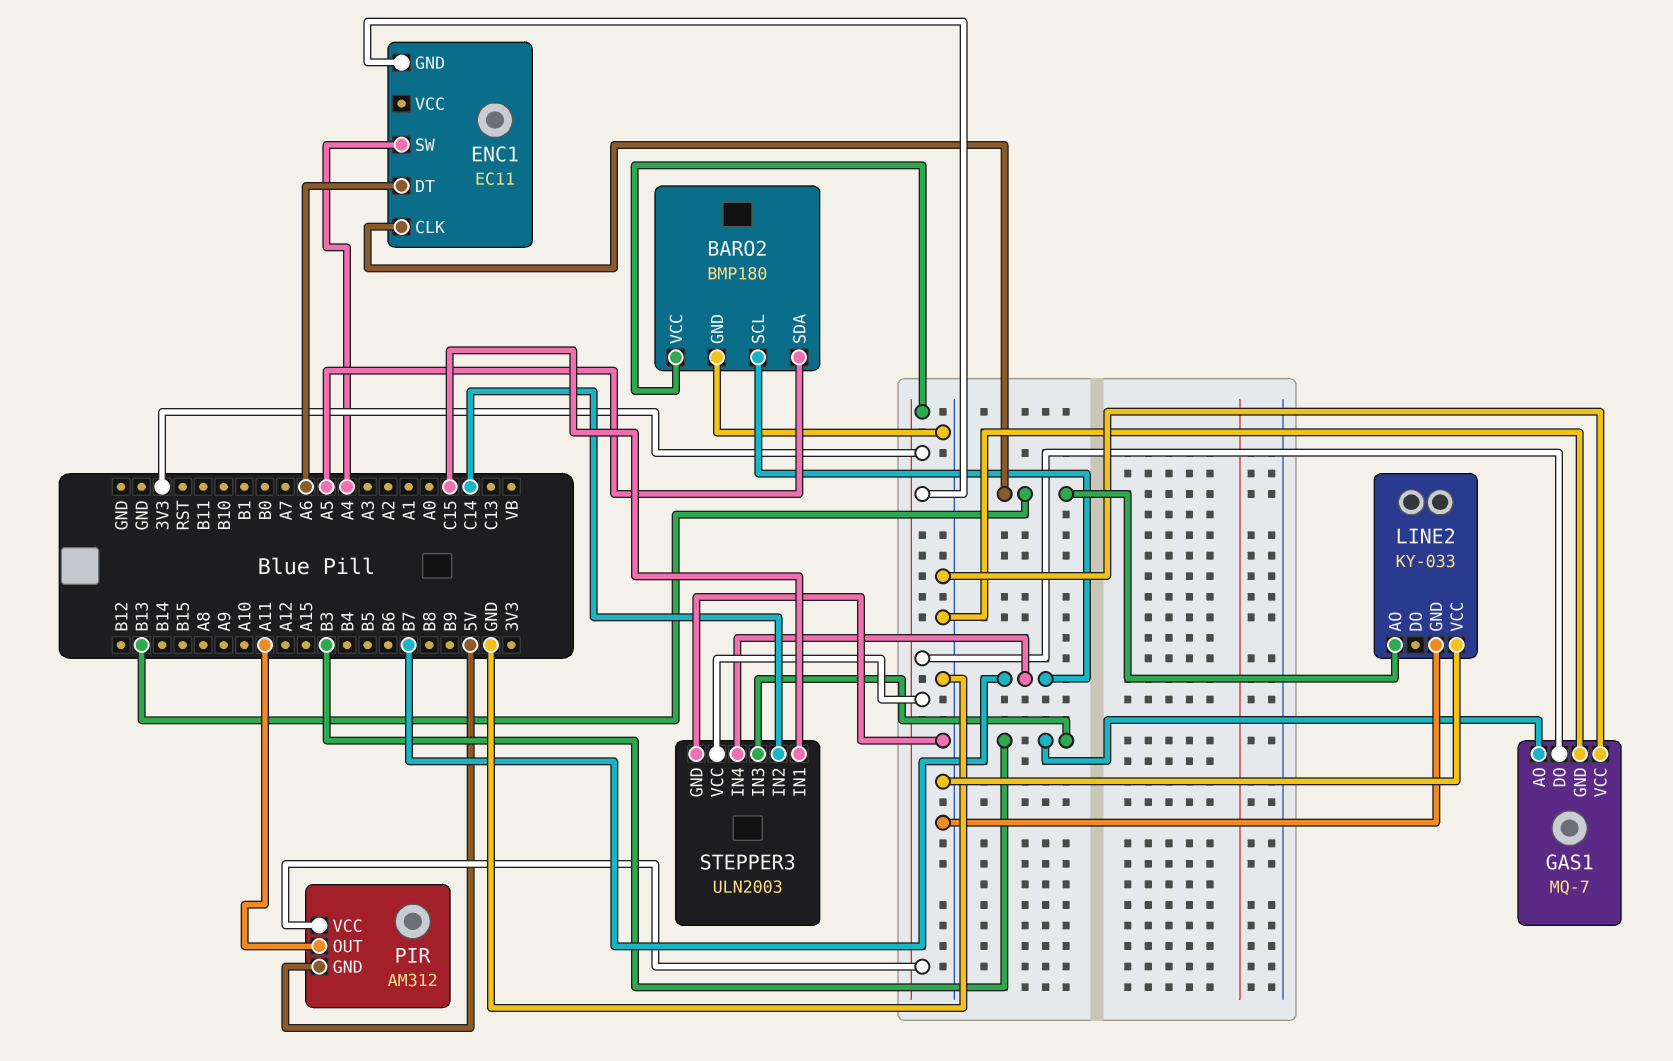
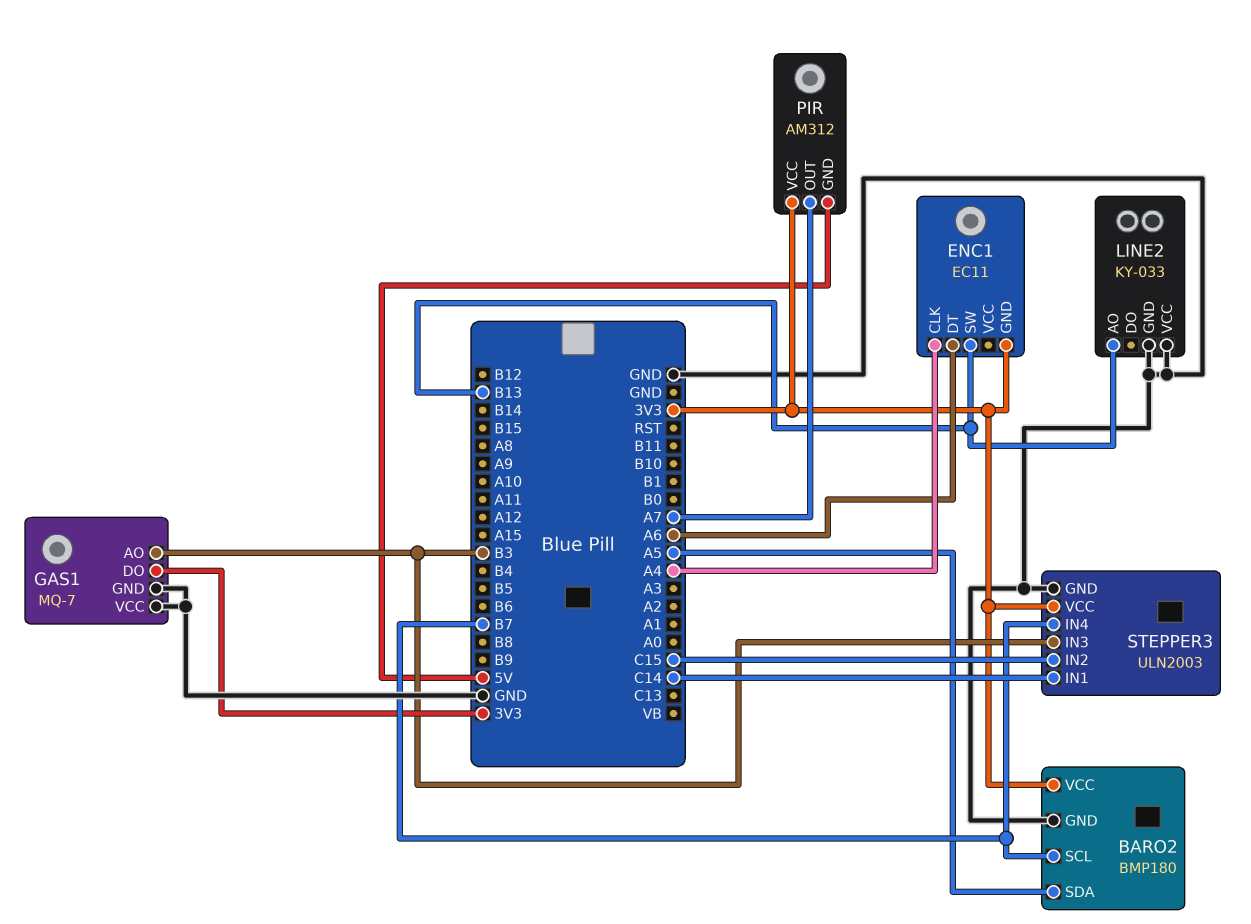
ENC1 pin CLK: B13 -> A4
ENC1 pin SW: A4 -> B13
PIR pin OUT: A11 -> A7
STEPPER3 pin IN1: C15 -> C14
STEPPER3 pin IN2: C14 -> C15

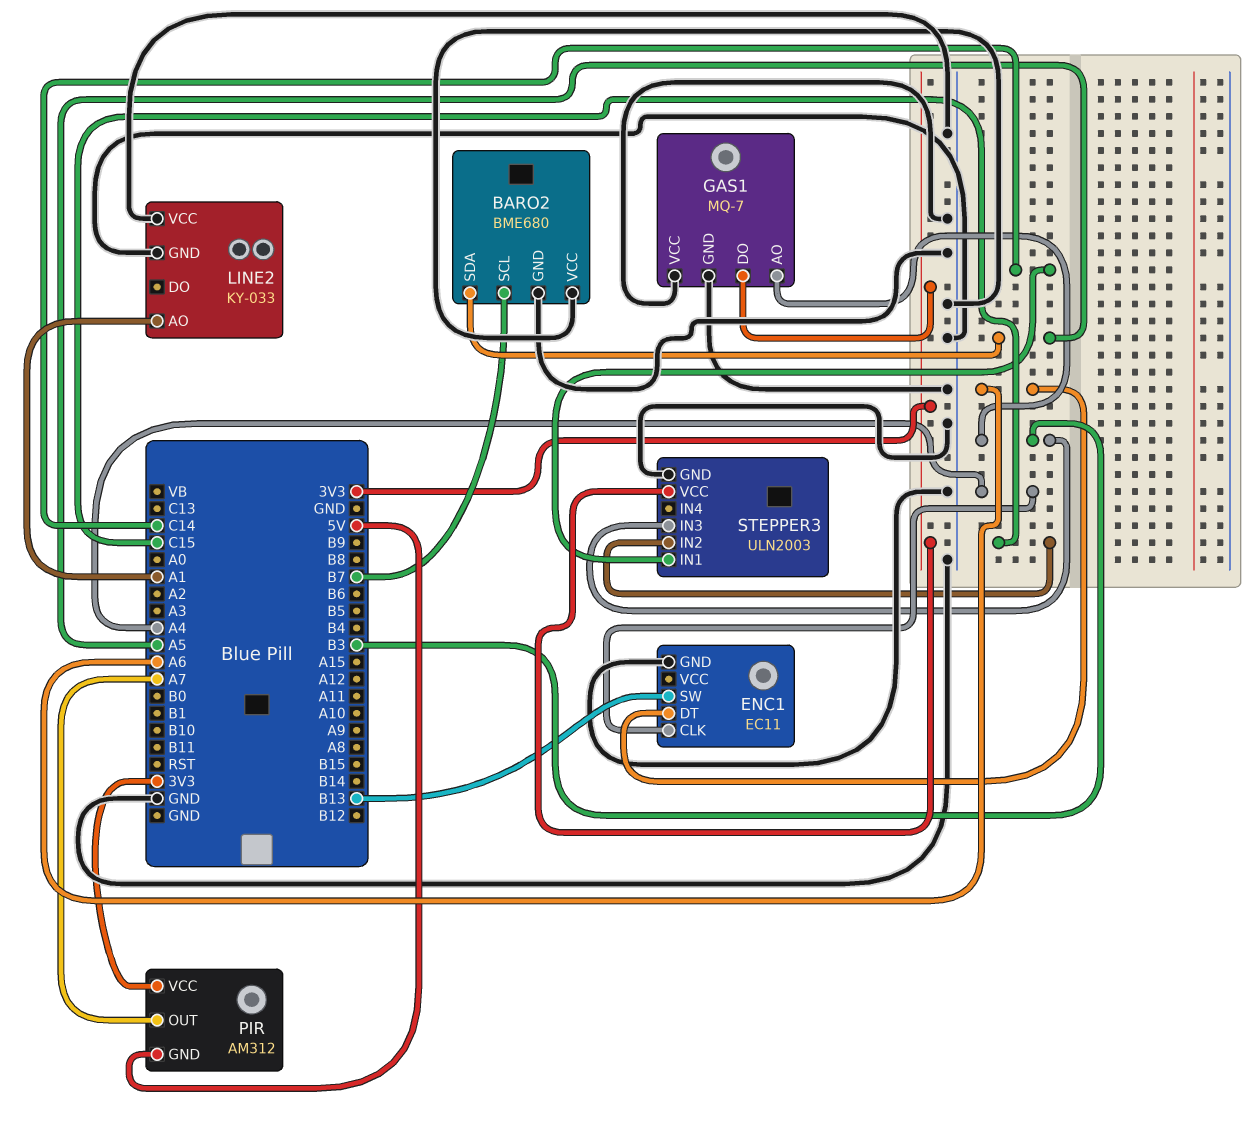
BARO2: BMP180 -> BME680
BARO2 pin VCC: 3V3 -> GND
ENC1 pin GND: 3V3 -> GND
LINE2 pin AO: B13 -> A1
STEPPER3 pin IN4: B7 -> none

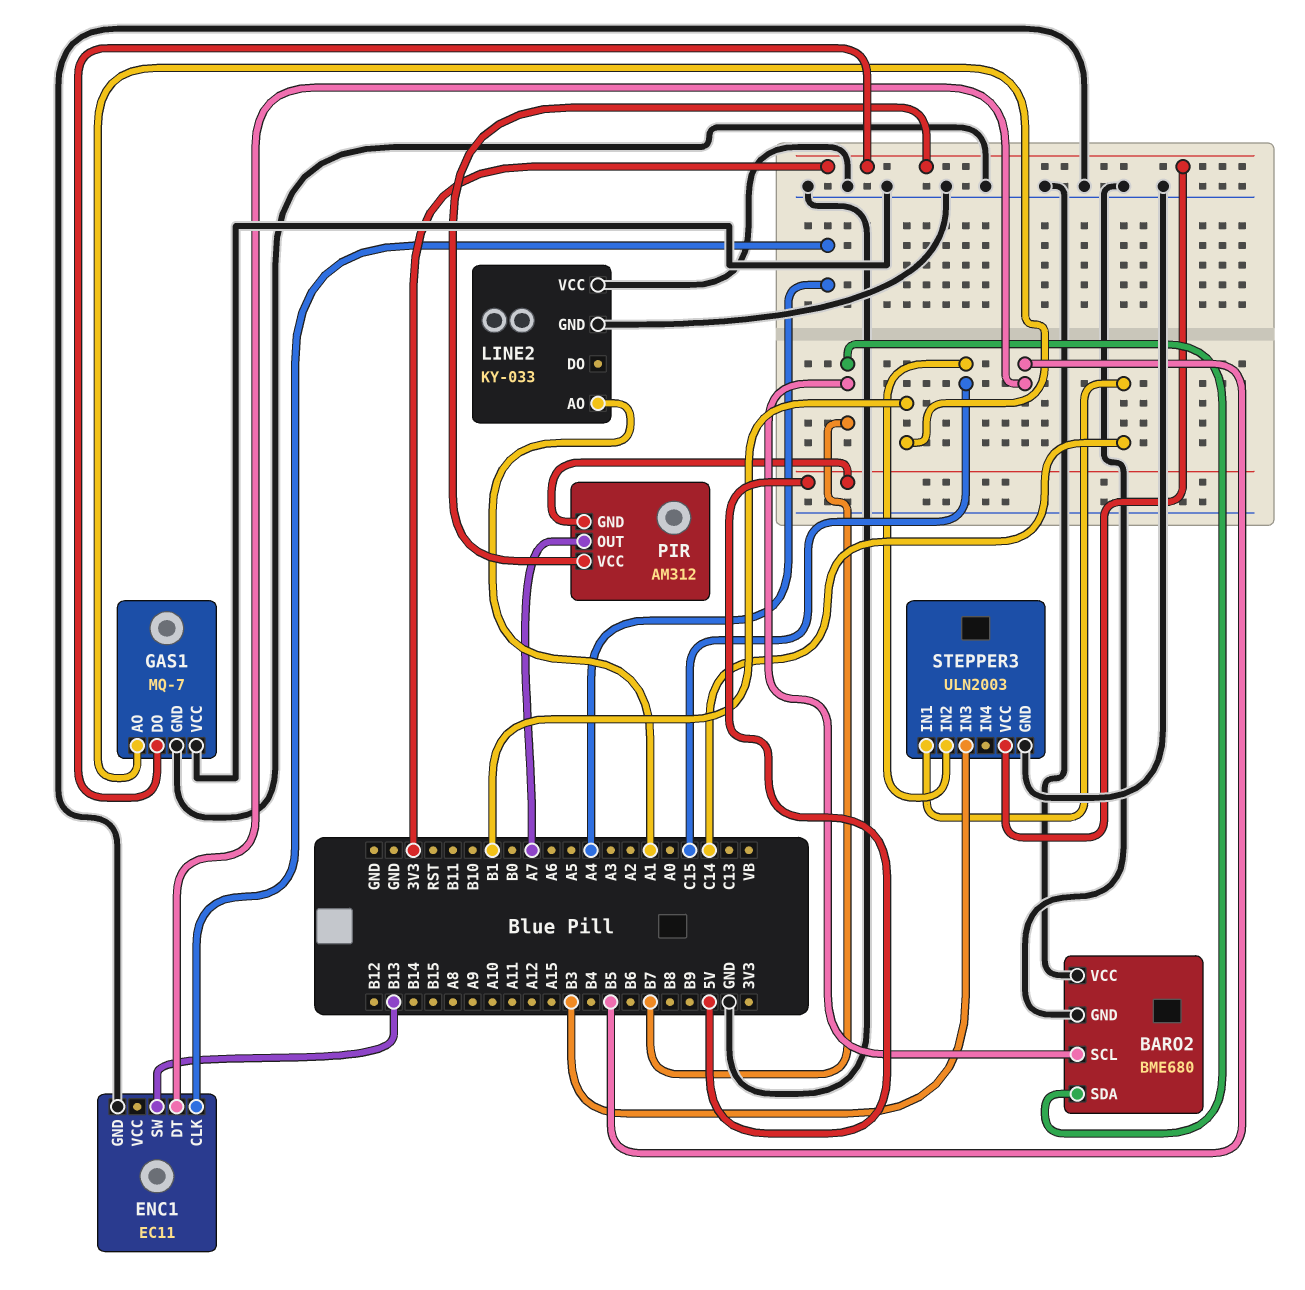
BARO2 pin SDA: A5 -> B7
ENC1 pin DT: A6 -> B5
GAS1 pin AO: B3 -> B1

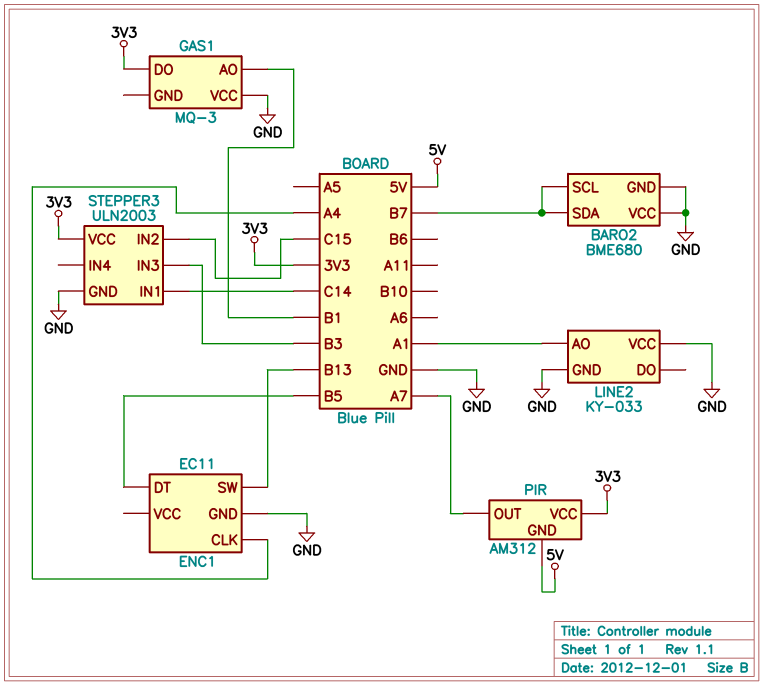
GAS1: MQ-7 -> MQ-3
GAS1 pin GND: GND -> none

